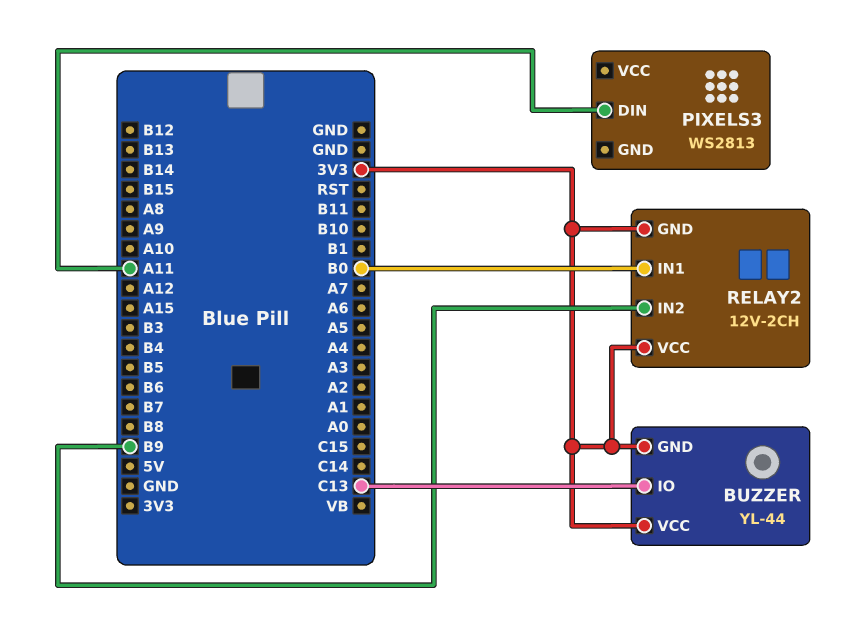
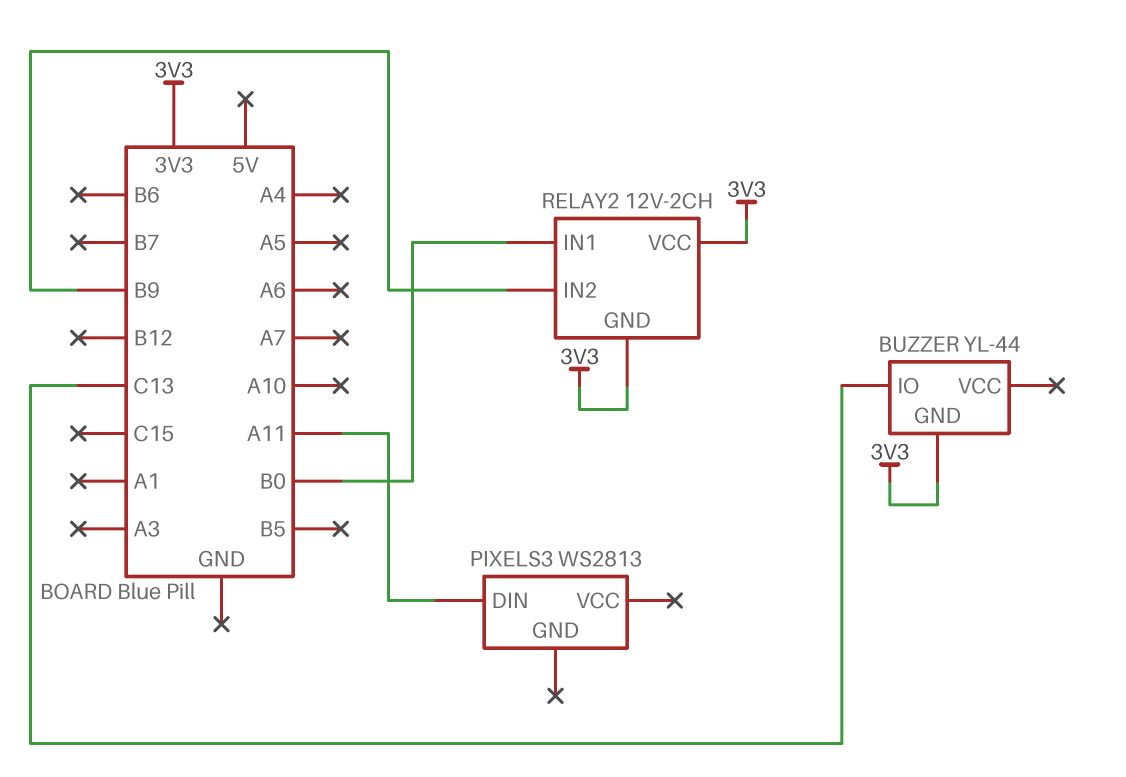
BUZZER pin VCC: 3V3 -> none

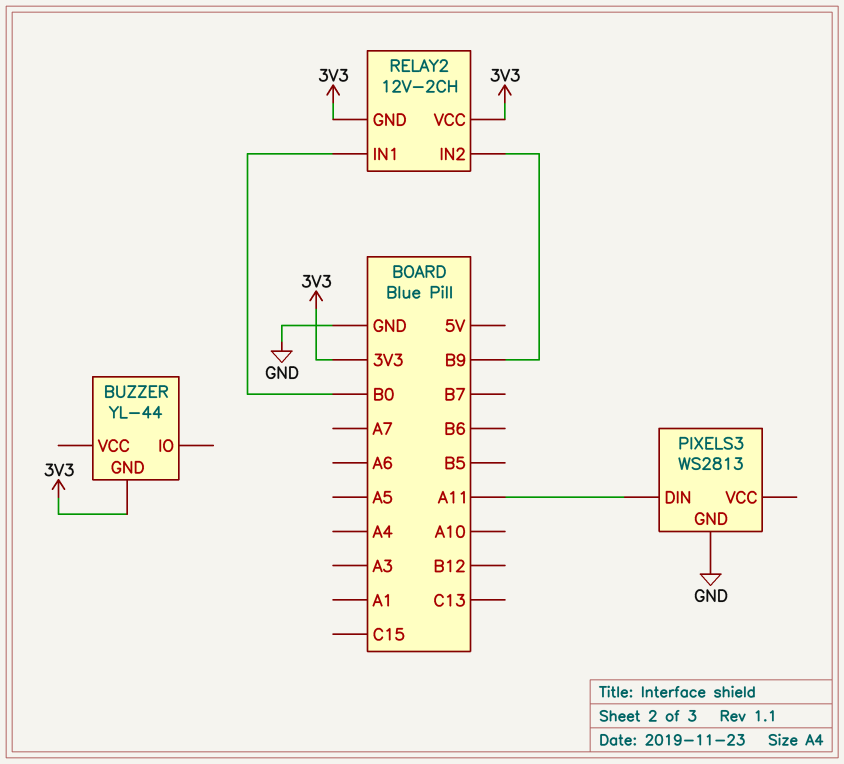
BUZZER pin IO: C13 -> none
PIXELS3 pin GND: none -> GND

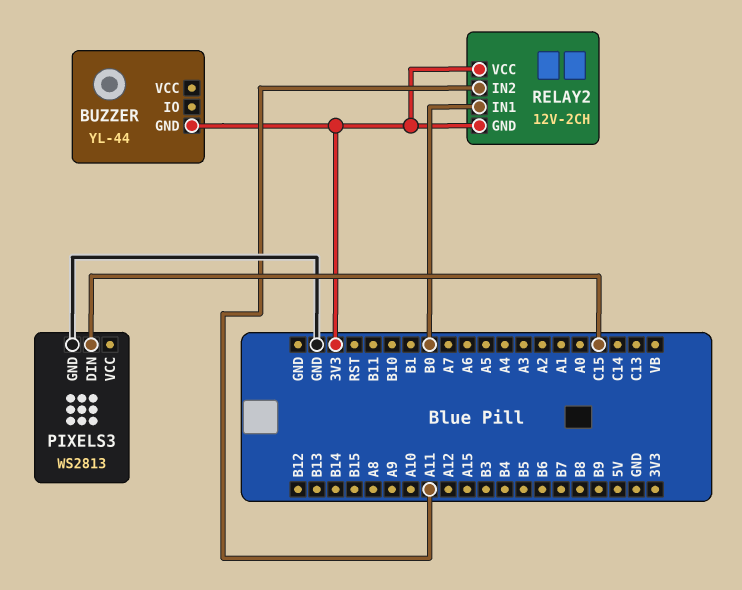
PIXELS3 pin DIN: A11 -> C15
RELAY2 pin IN2: B9 -> A11

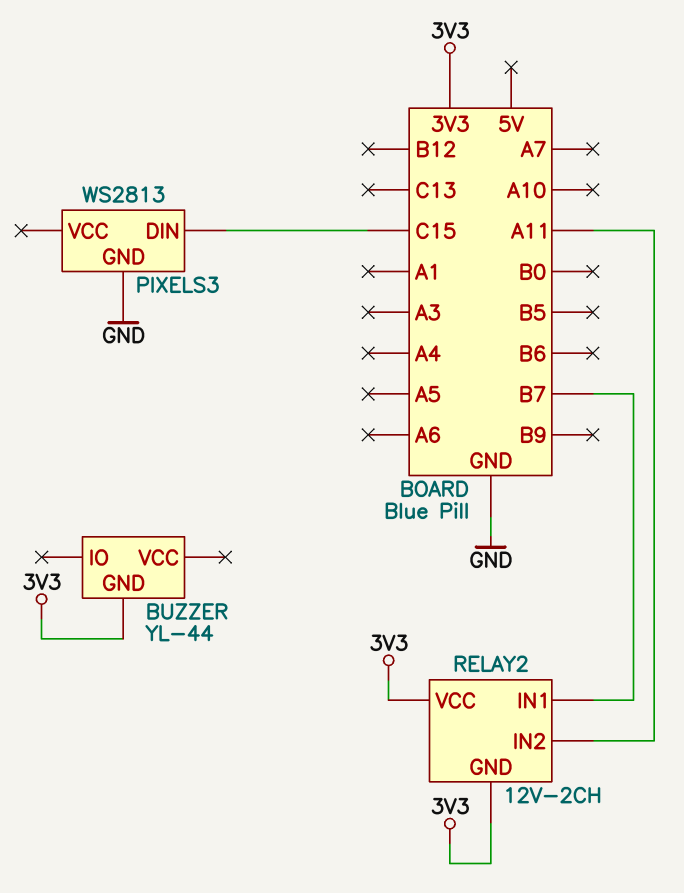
RELAY2 pin IN1: B0 -> B7

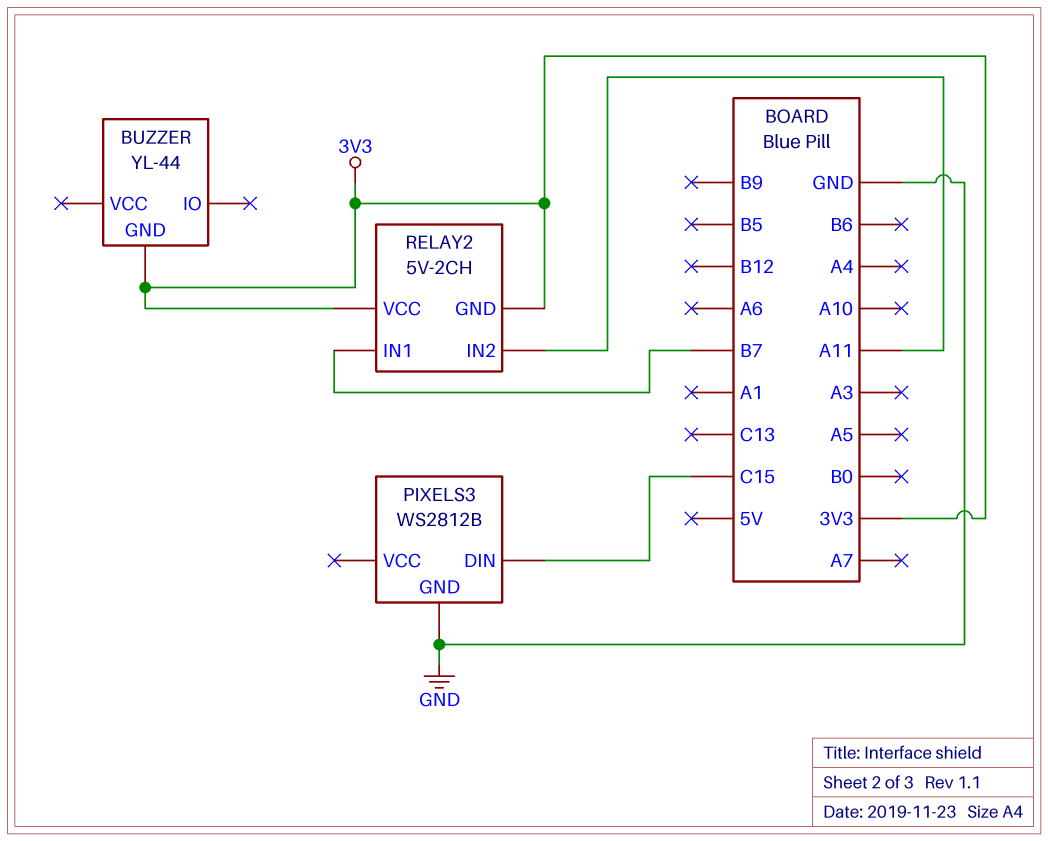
PIXELS3: WS2813 -> WS2812B
RELAY2: 12V-2CH -> 5V-2CH

